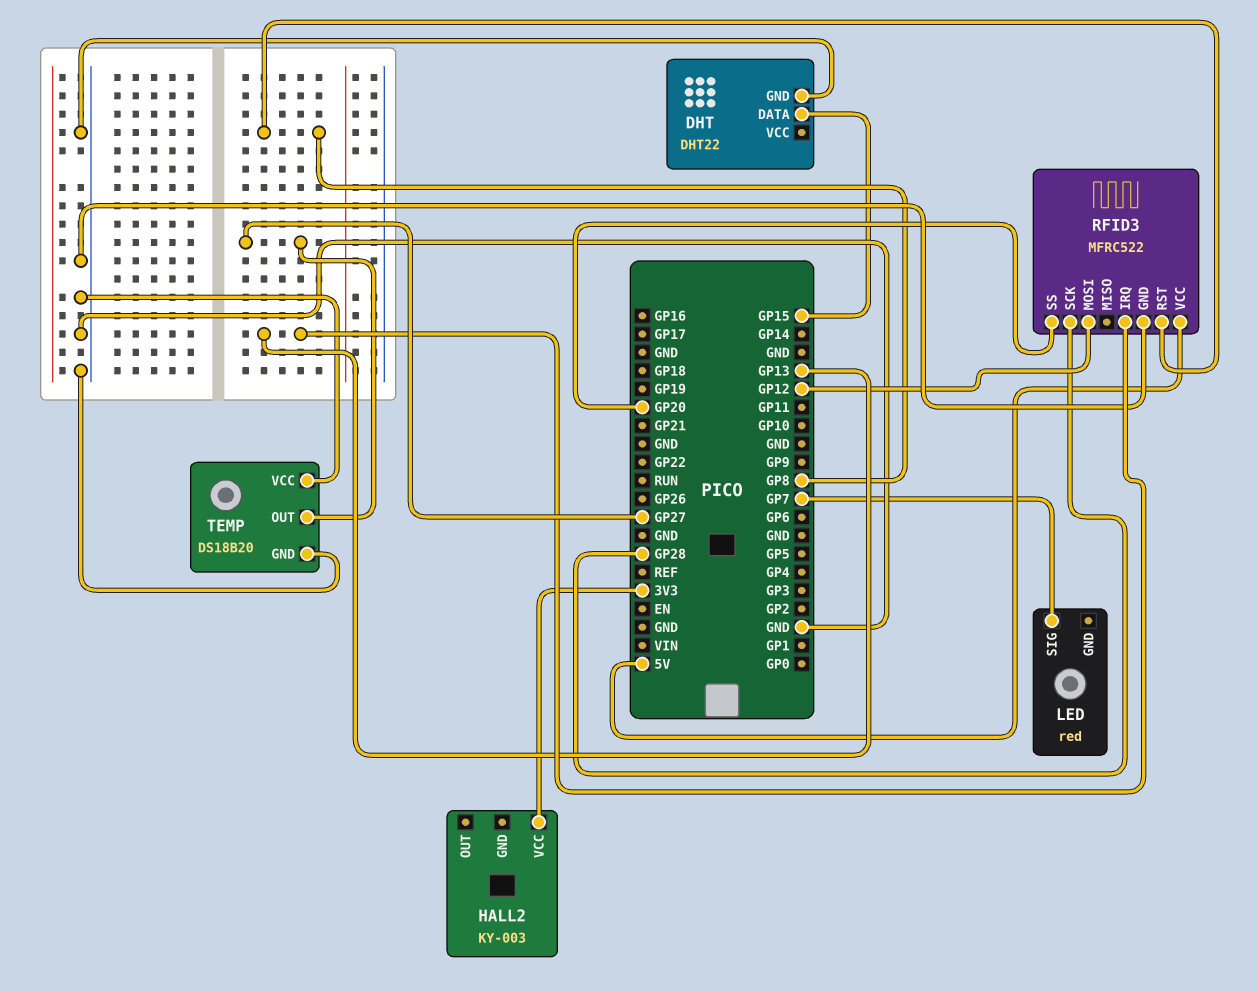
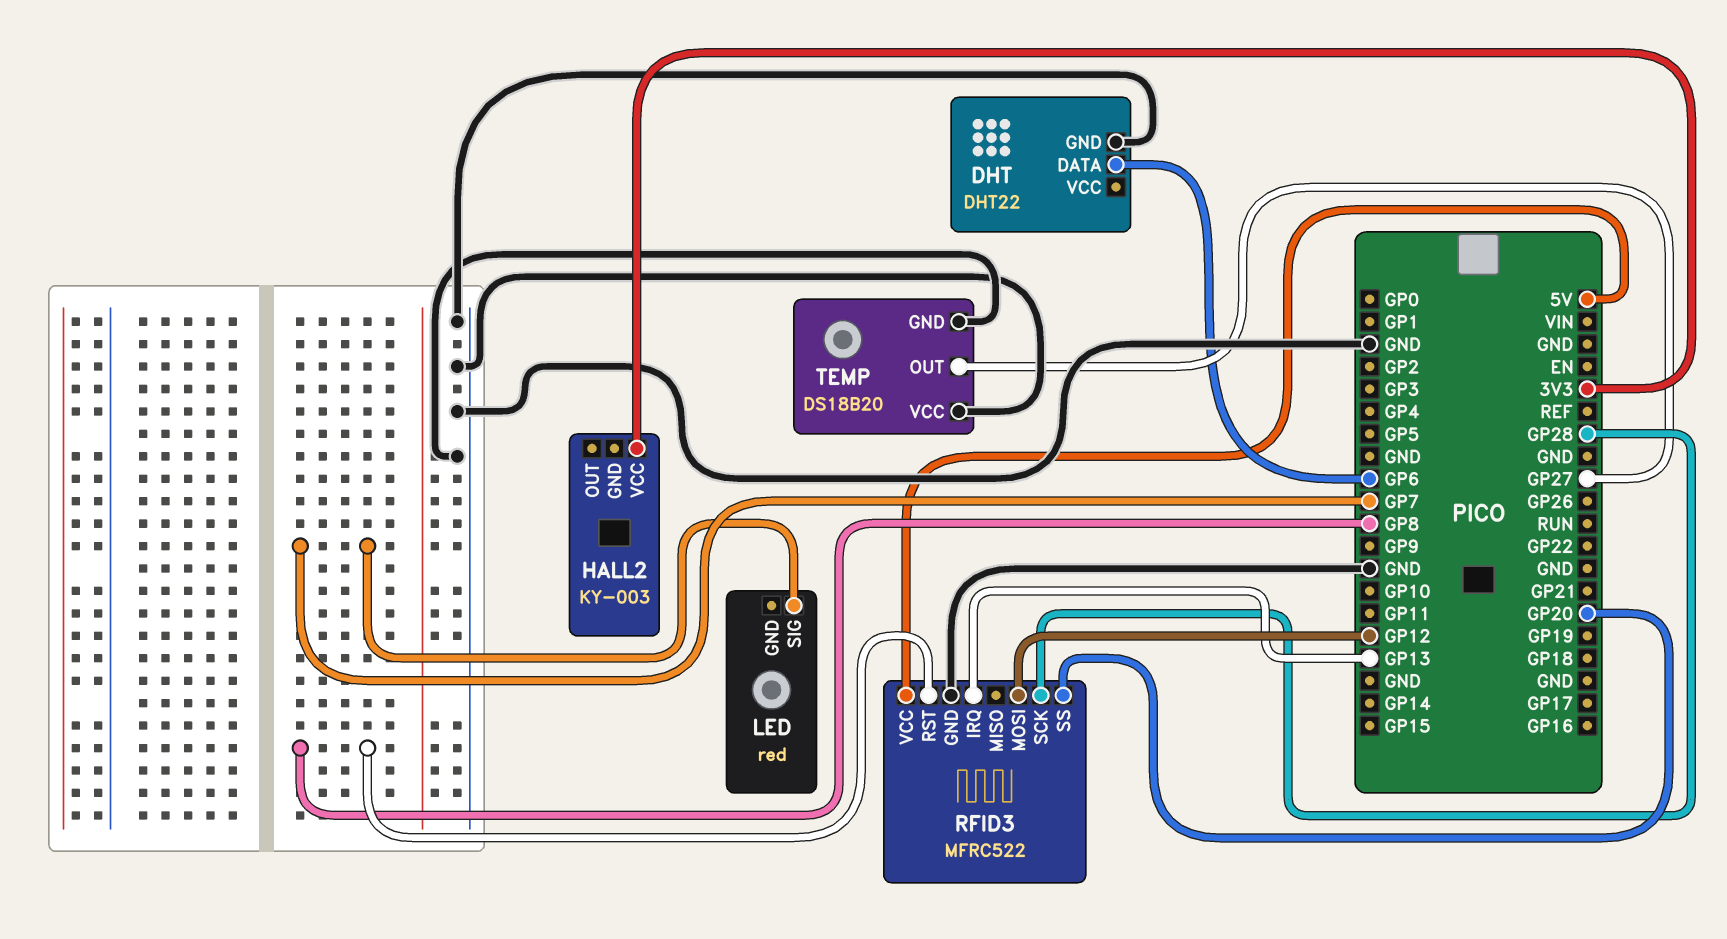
DHT pin DATA: GP15 -> GP6

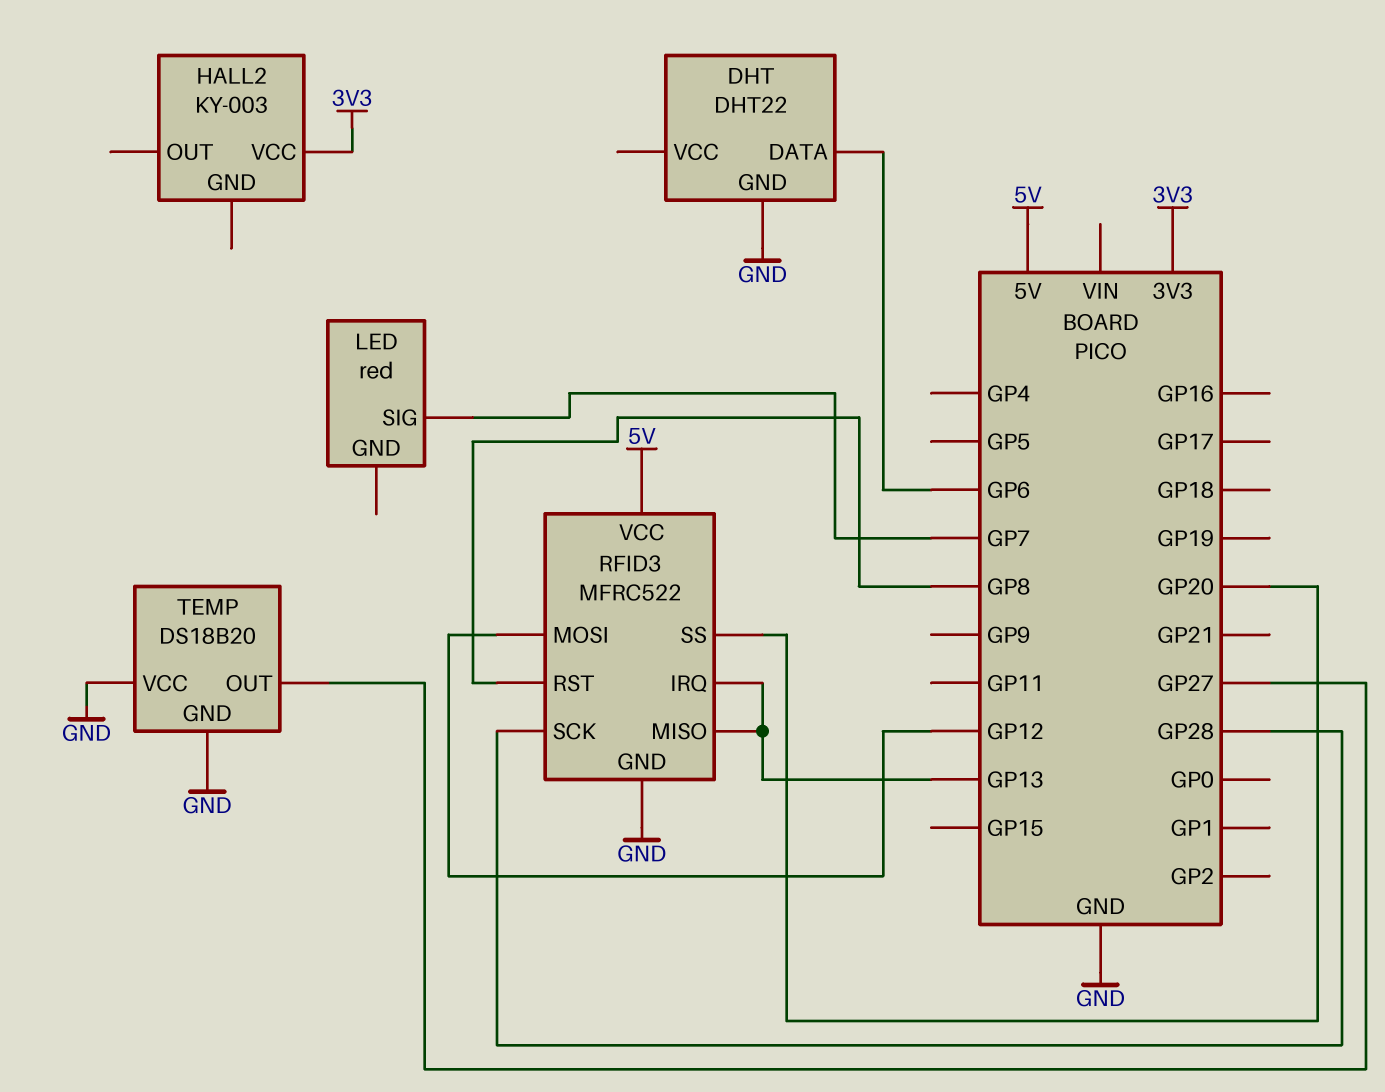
RFID3 pin MISO: none -> GP13

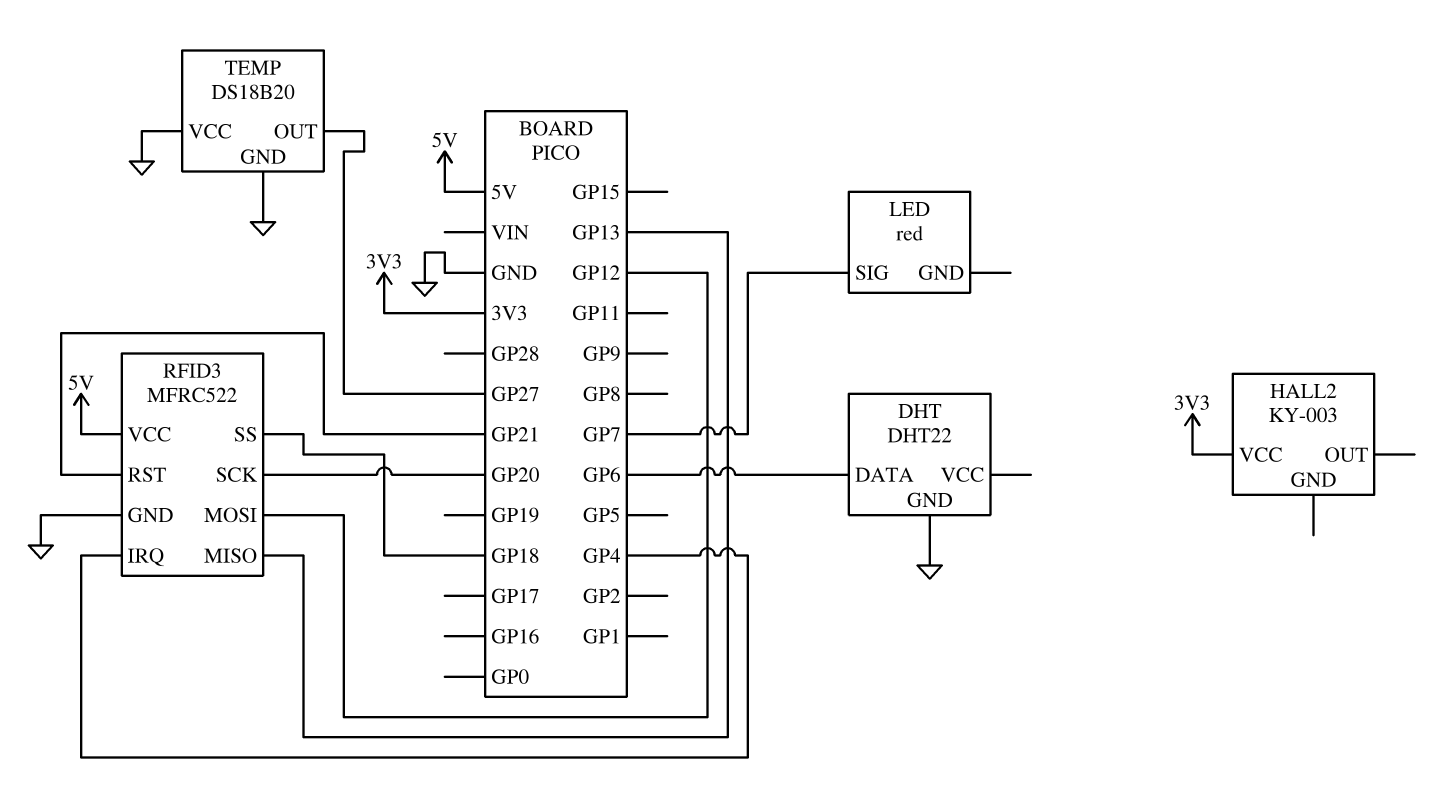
RFID3 pin IRQ: GP13 -> GP4
RFID3 pin RST: GP8 -> GP21
RFID3 pin SCK: GP28 -> GP20
RFID3 pin SS: GP20 -> GP18

